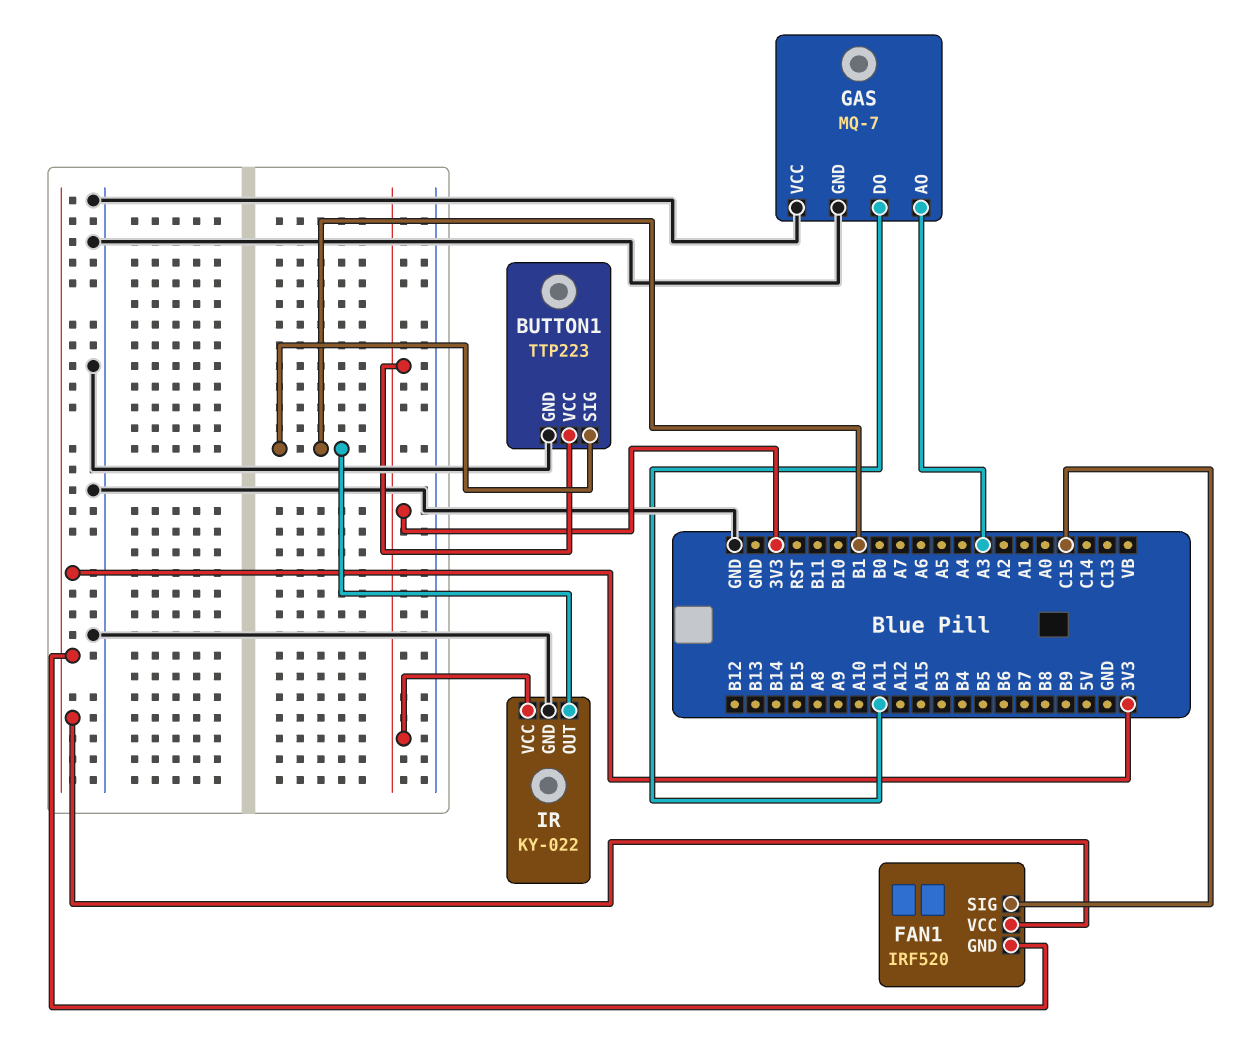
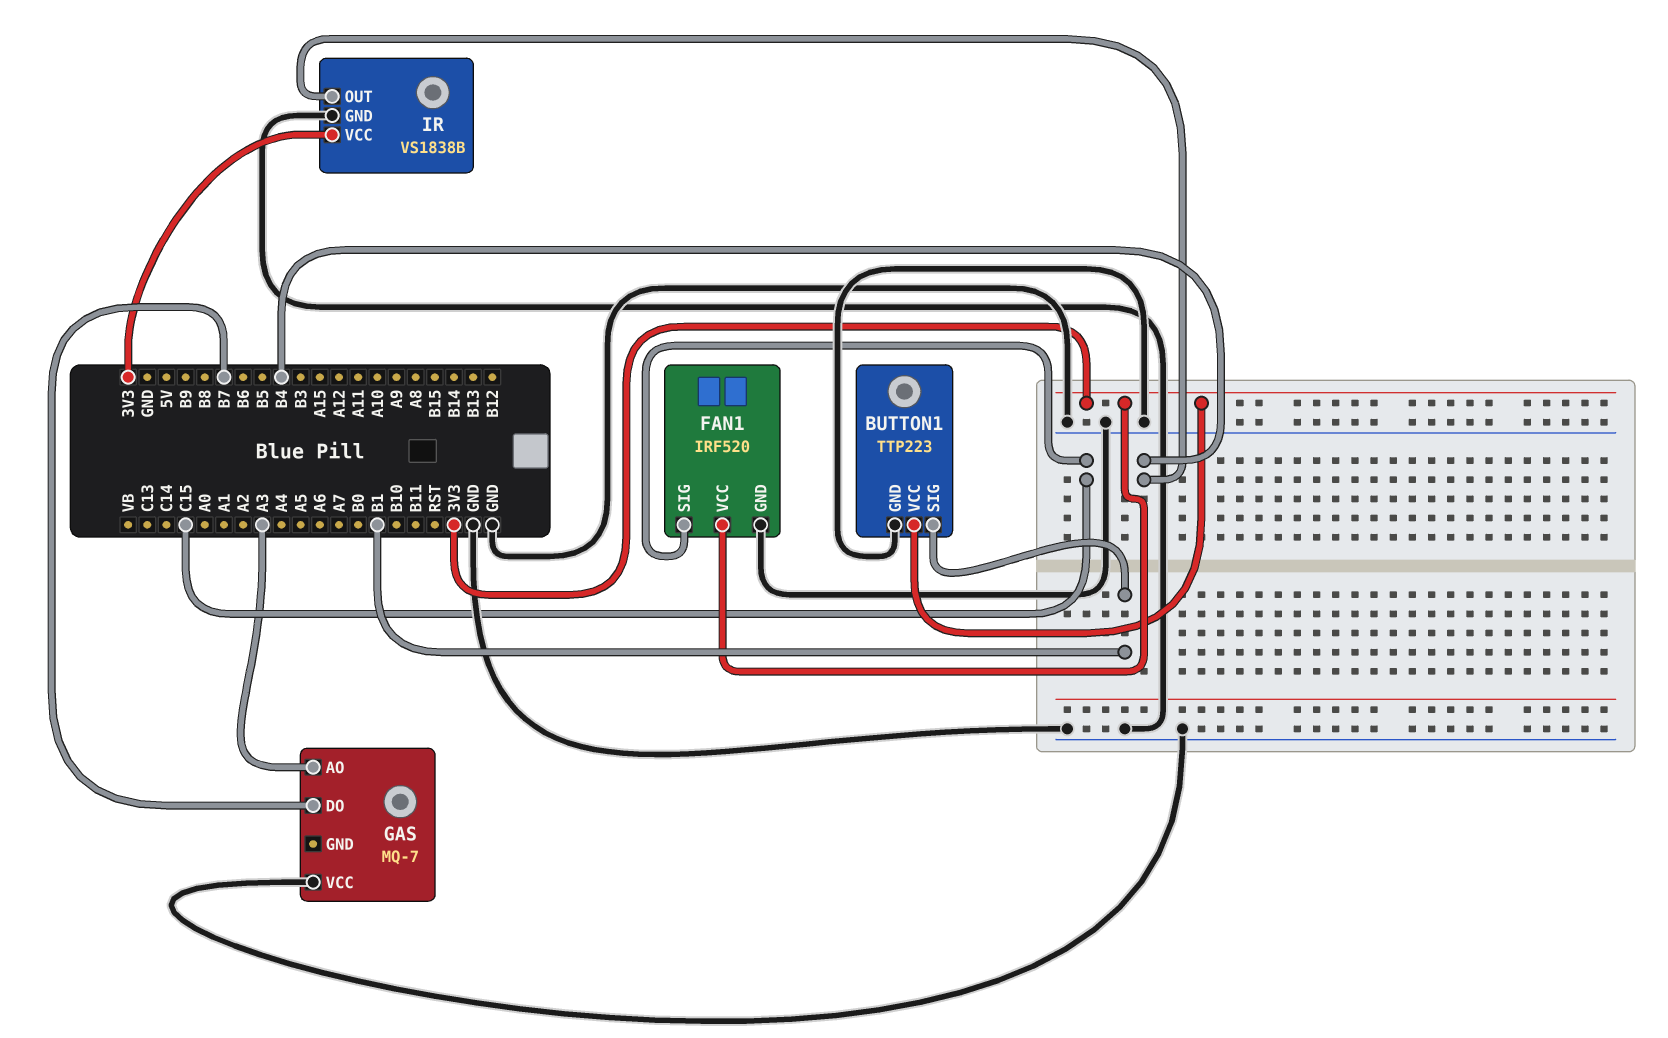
FAN1 pin GND: 3V3 -> GND
GAS pin DO: A11 -> B7
GAS pin GND: GND -> none
IR: KY-022 -> VS1838B
IR pin OUT: B1 -> B4

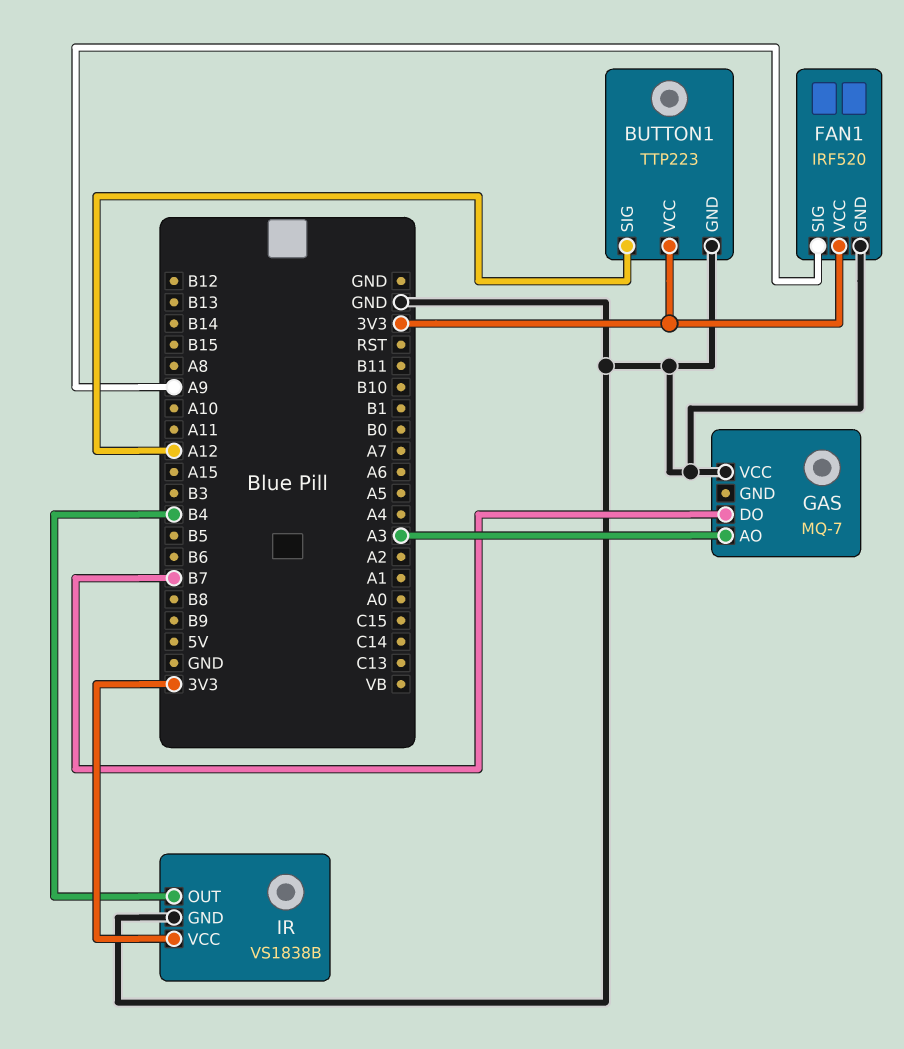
BUTTON1 pin SIG: B1 -> A12
FAN1 pin SIG: C15 -> A9

